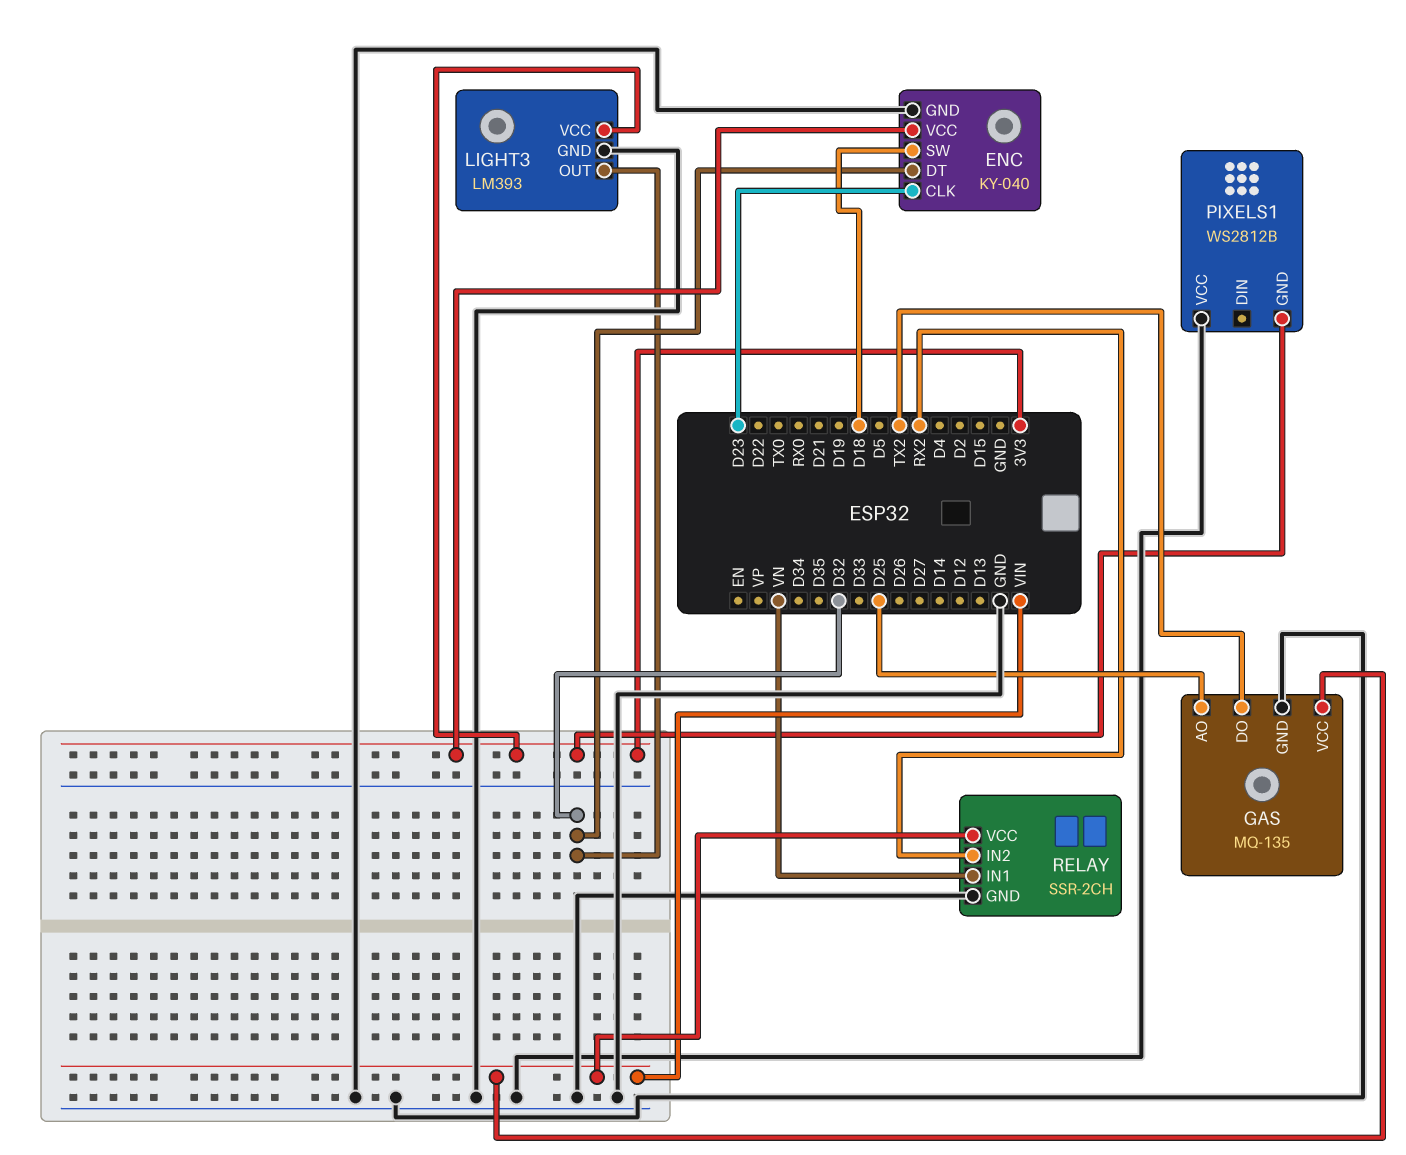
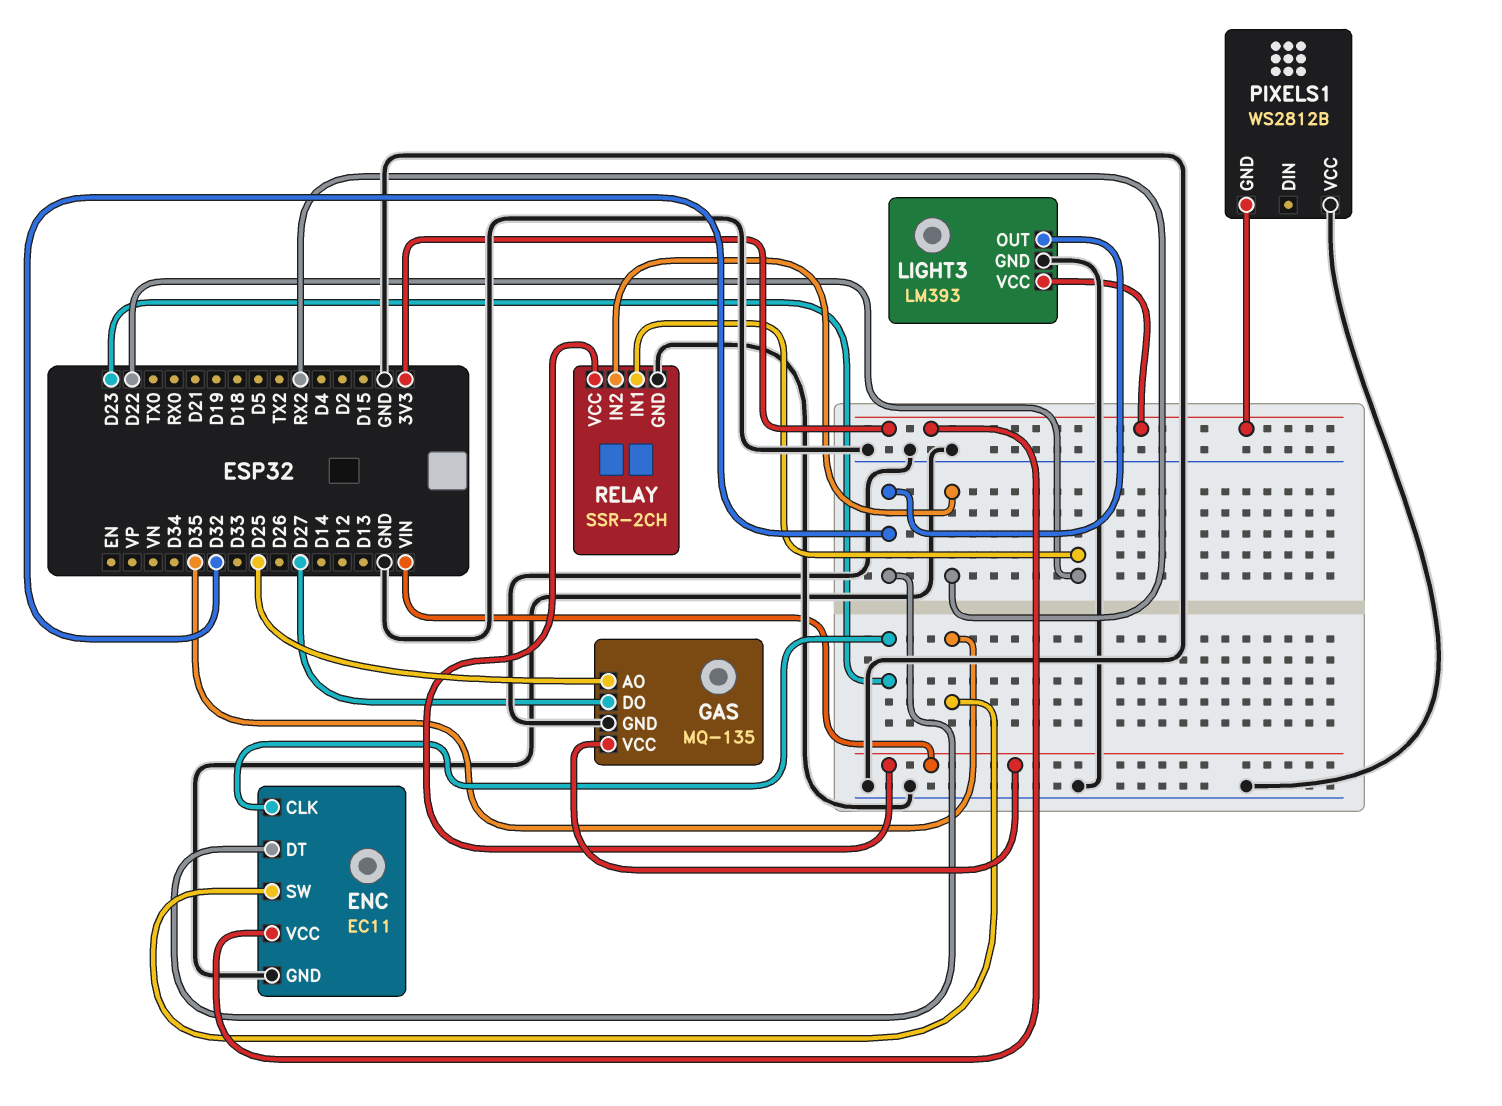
ENC: KY-040 -> EC11
ENC pin SW: D18 -> D35
GAS pin DO: TX2 -> D27
RELAY pin IN1: VN -> D22

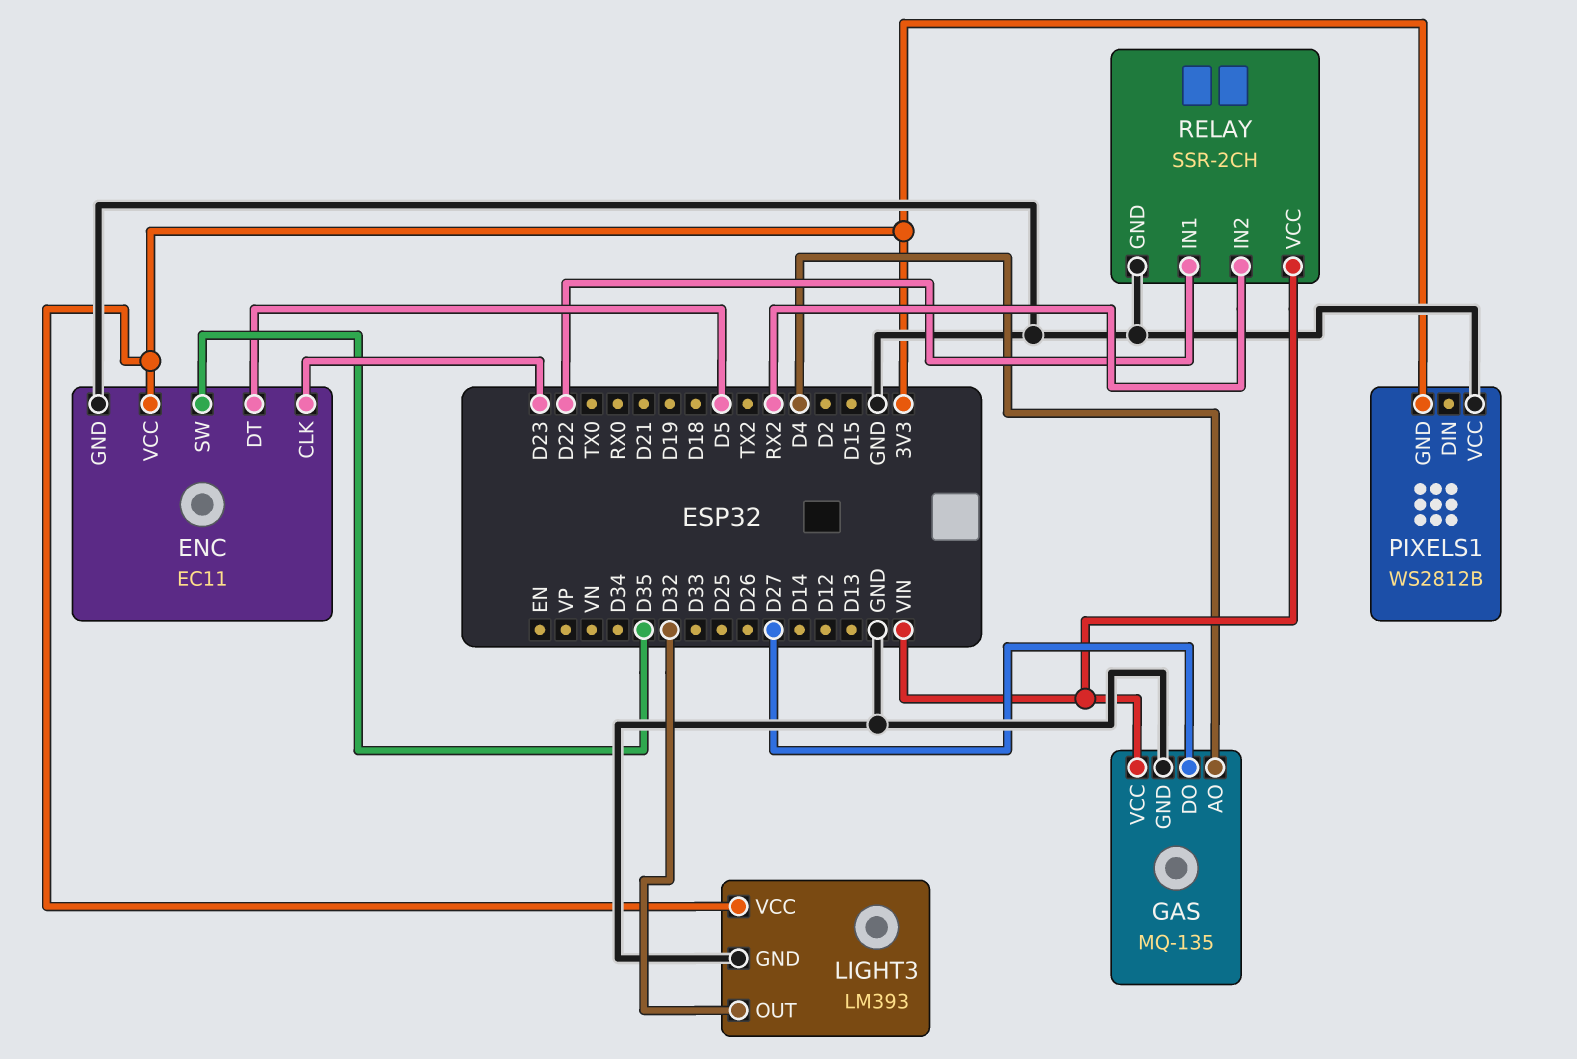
ENC pin DT: D32 -> D5
GAS pin AO: D25 -> D4

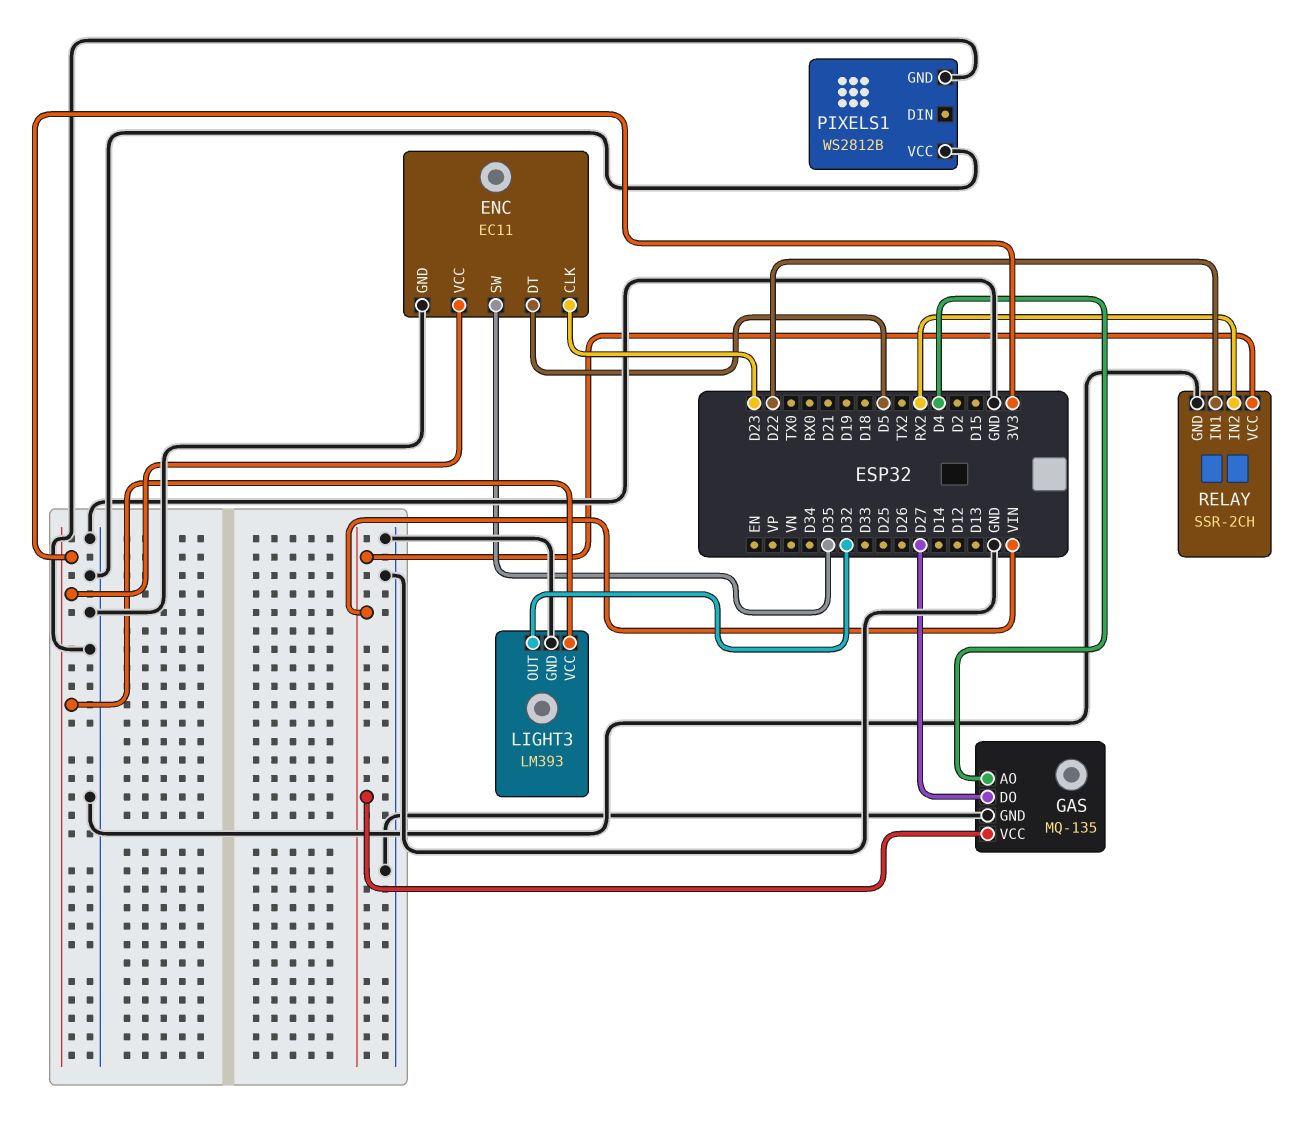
PIXELS1 pin GND: 3V3 -> GND

